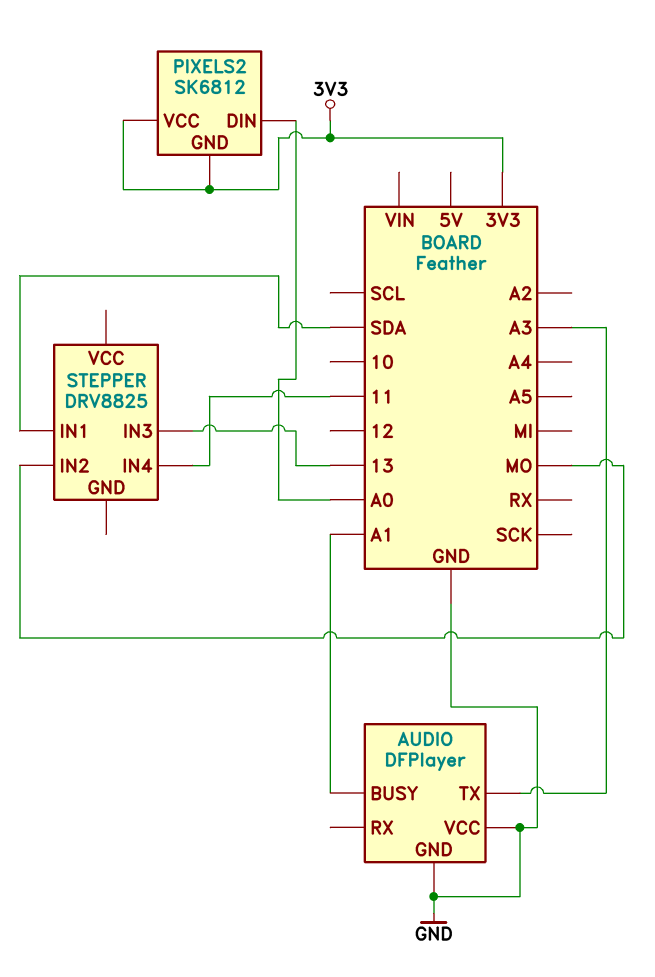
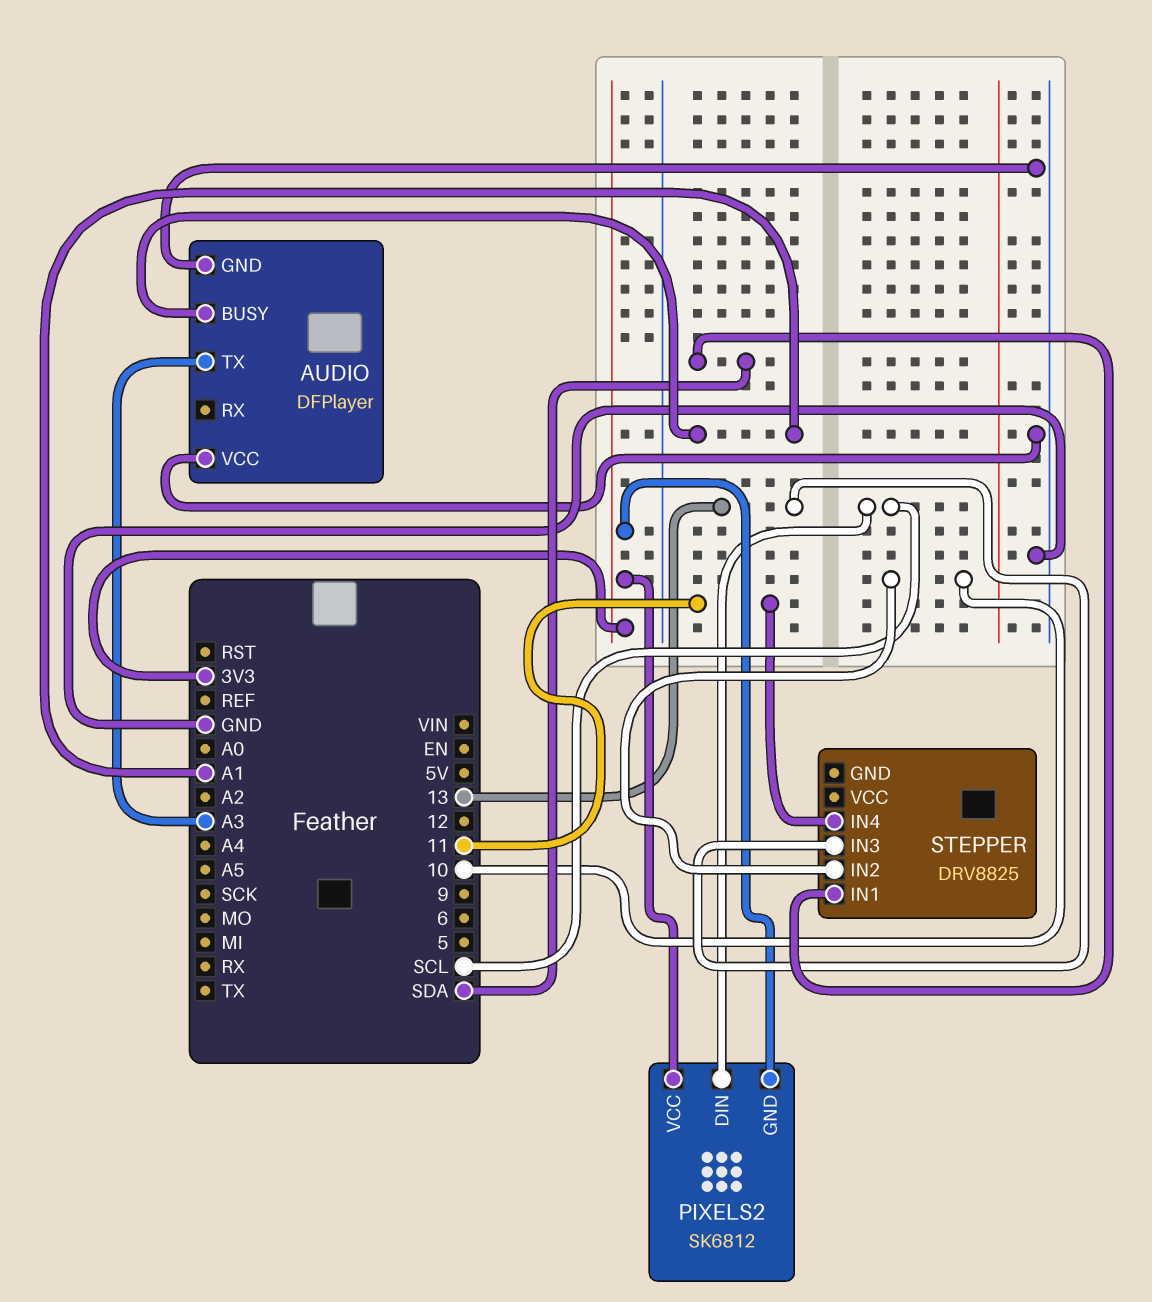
PIXELS2 pin DIN: A0 -> SCL
STEPPER pin IN2: MO -> 10

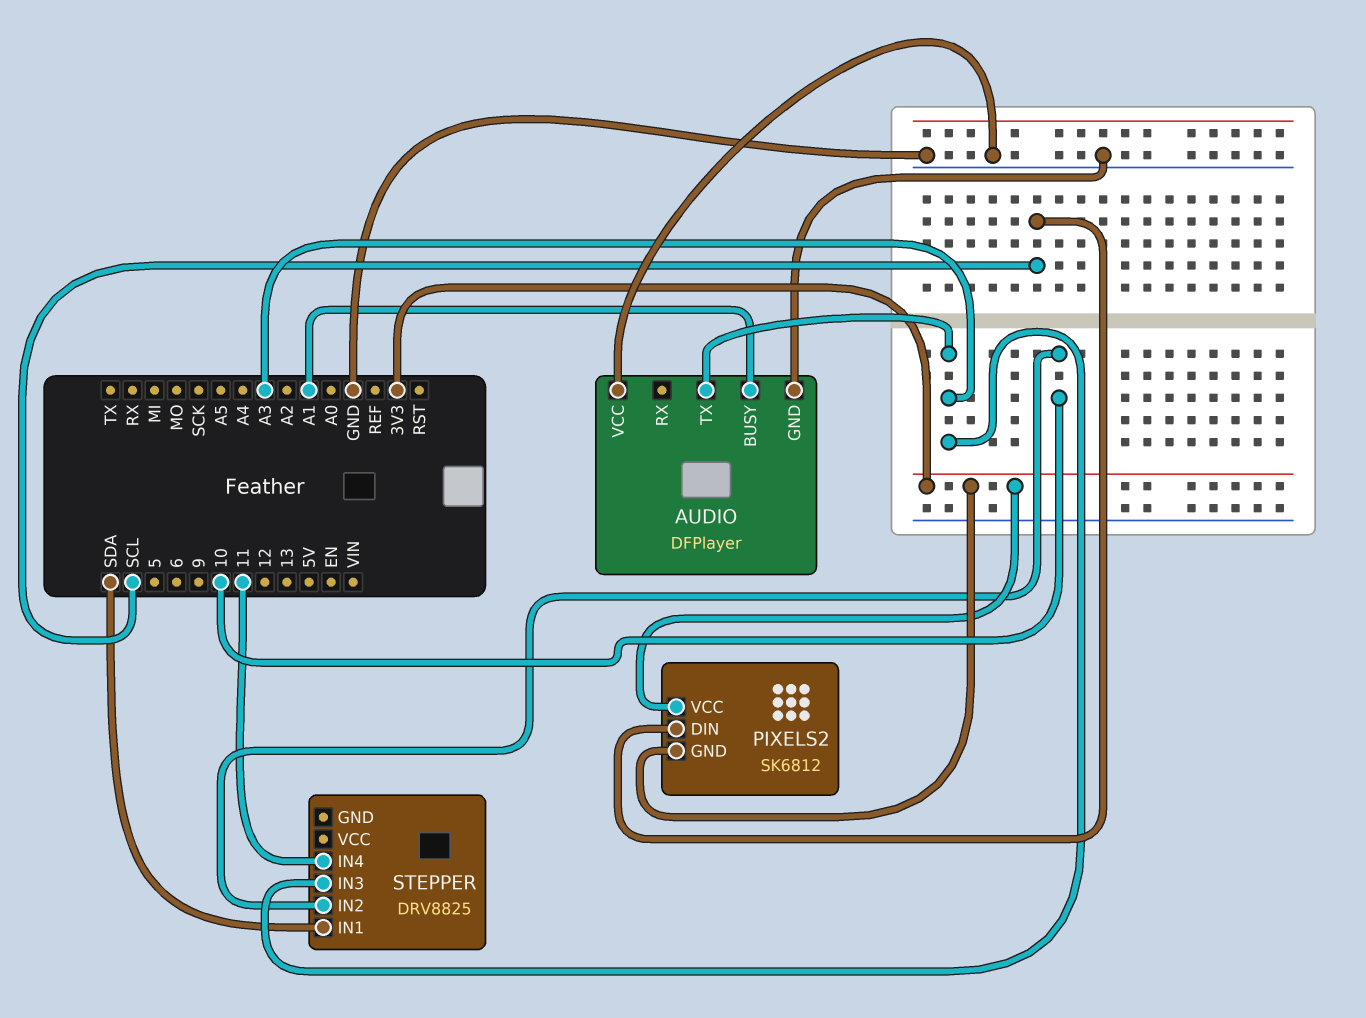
STEPPER pin IN3: 13 -> A3

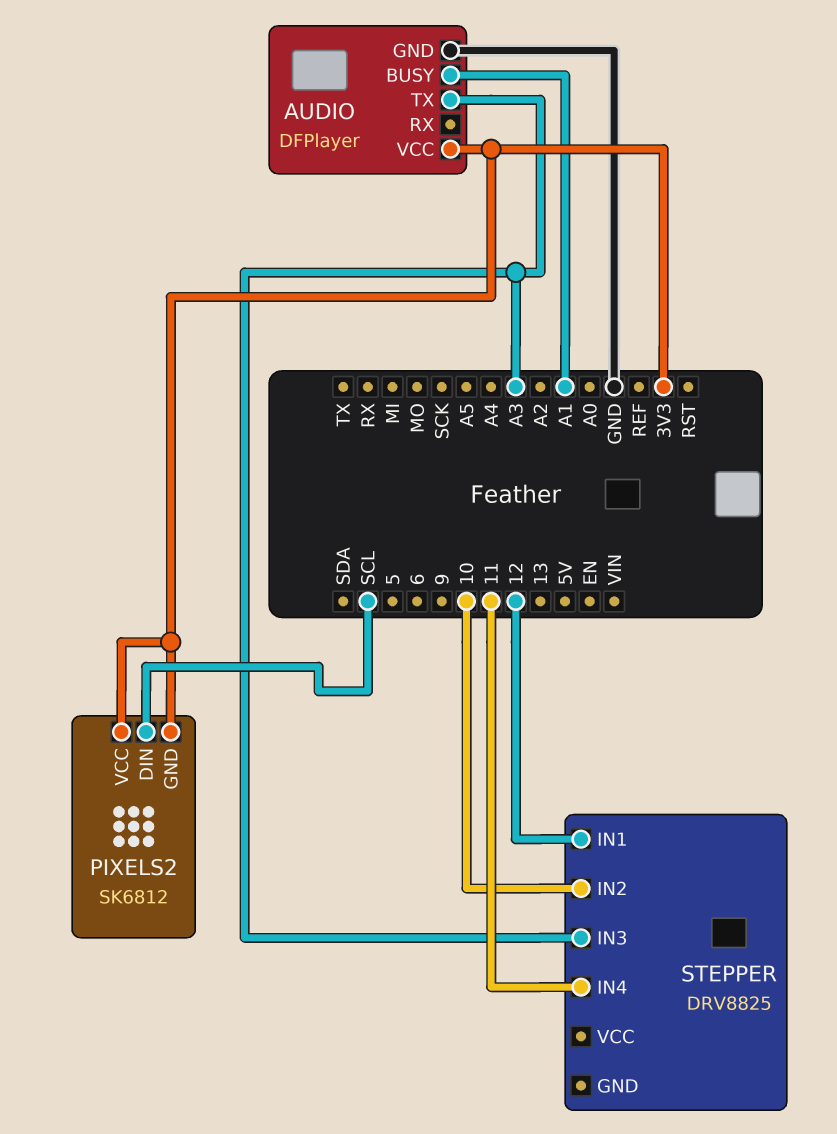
AUDIO pin VCC: GND -> 3V3
STEPPER pin IN1: SDA -> 12

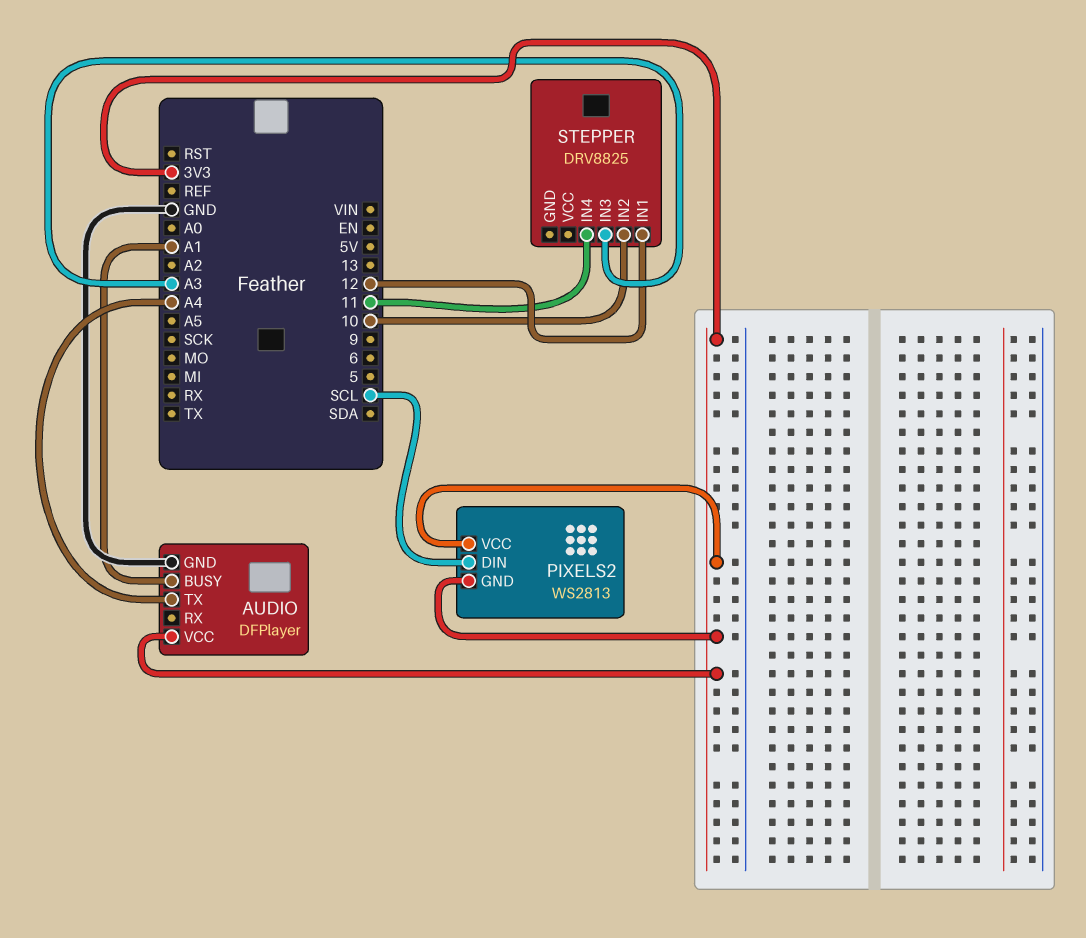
AUDIO pin TX: A3 -> A4
PIXELS2: SK6812 -> WS2813

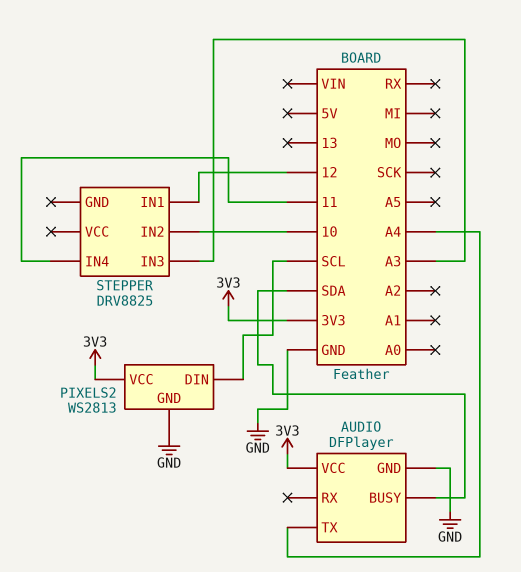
AUDIO pin BUSY: A1 -> SDA
PIXELS2 pin GND: 3V3 -> GND

